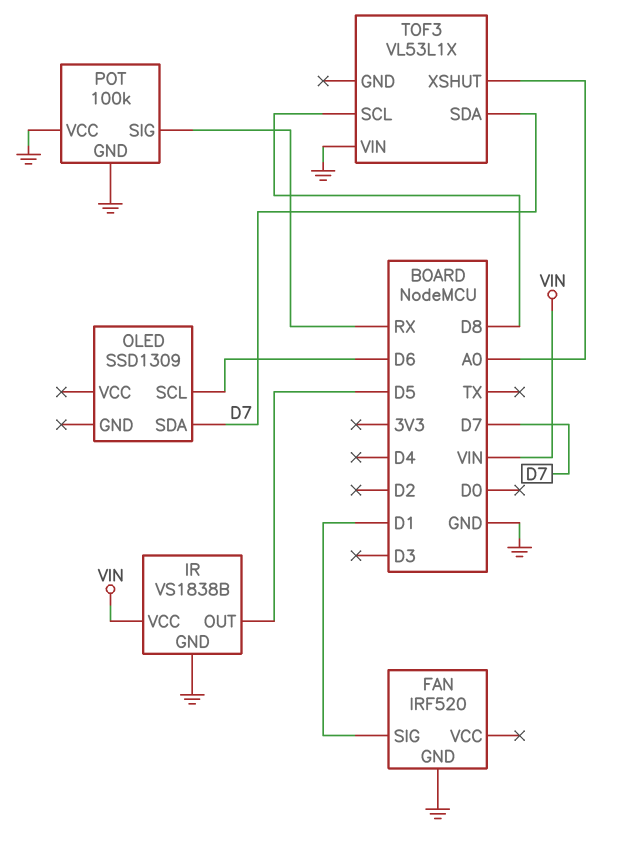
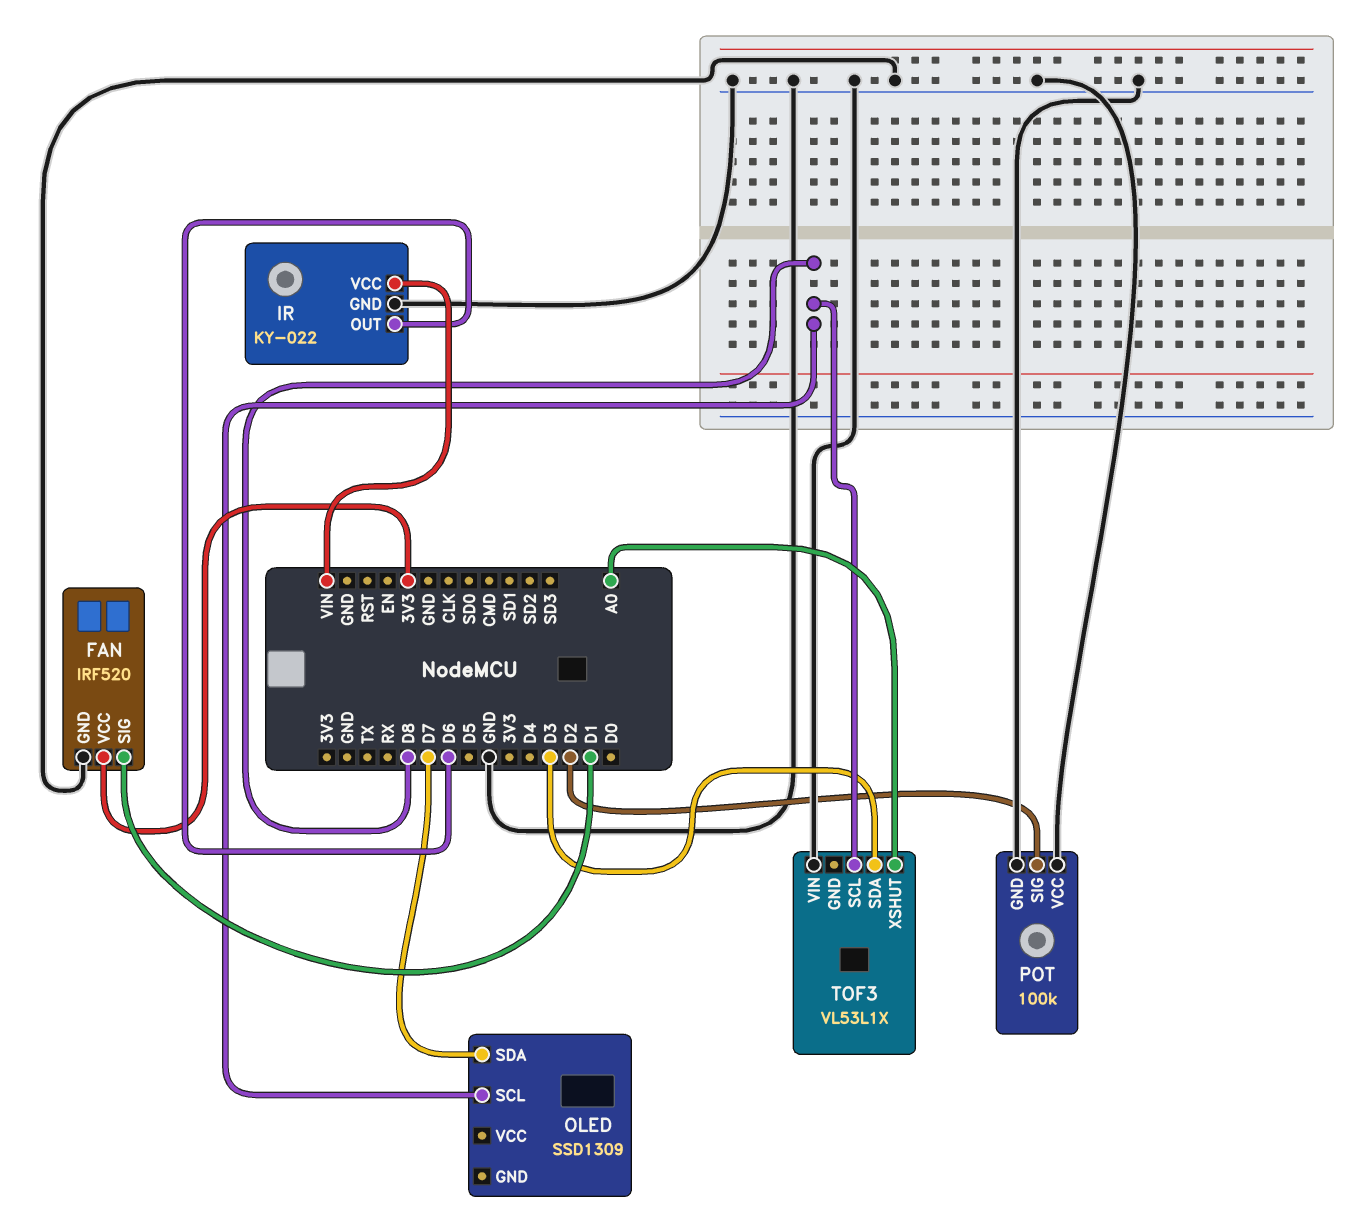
FAN pin VCC: none -> 3V3
IR: VS1838B -> KY-022
IR pin OUT: D5 -> D6
OLED pin SCL: D6 -> D8
POT pin SIG: RX -> D2
TOF3 pin SDA: D7 -> D3

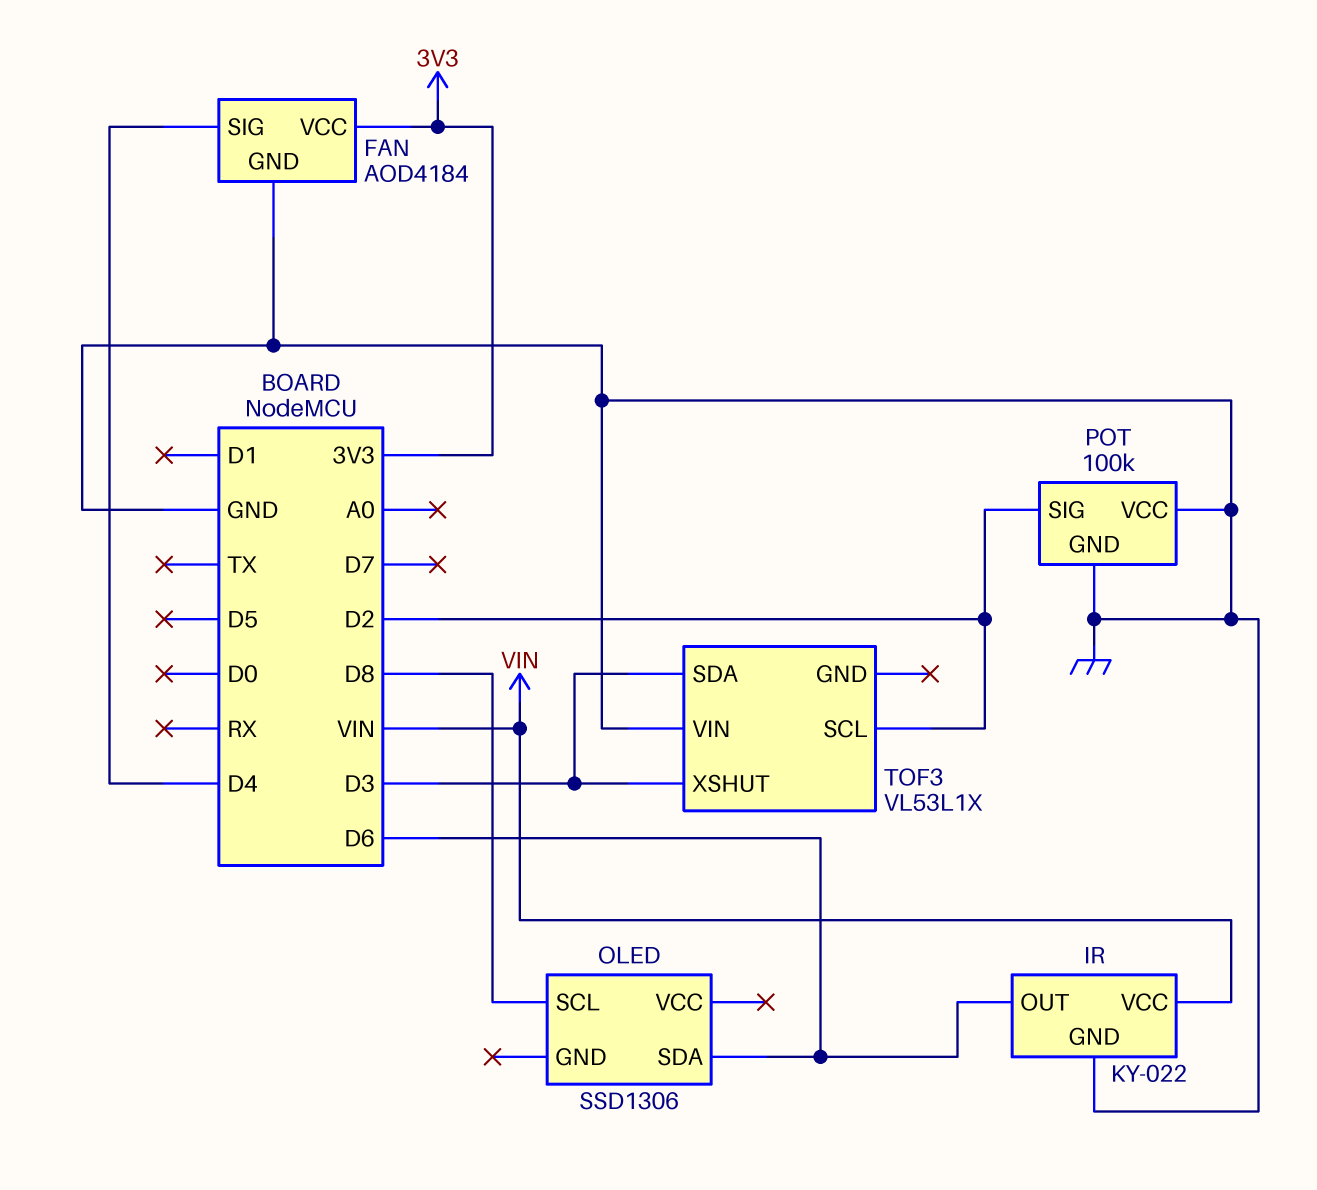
FAN: IRF520 -> AOD4184
FAN pin SIG: D1 -> D4
OLED: SSD1309 -> SSD1306
OLED pin SDA: D7 -> D6
TOF3 pin SCL: D8 -> D2
TOF3 pin XSHUT: A0 -> D3

